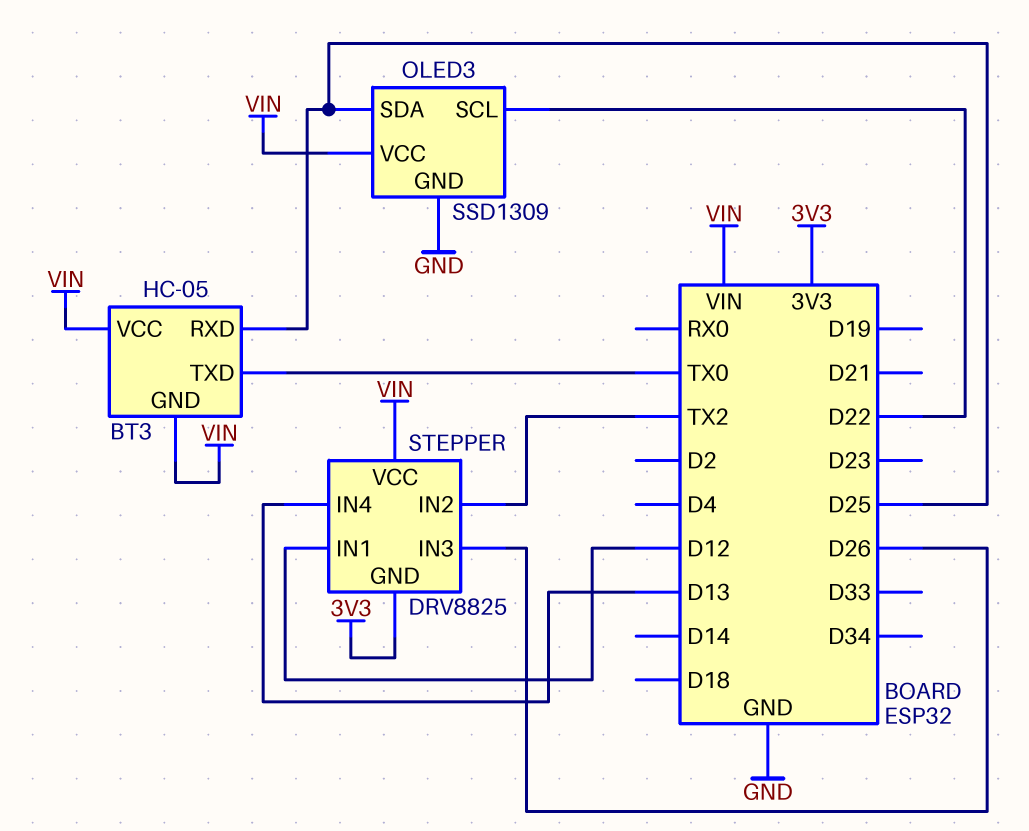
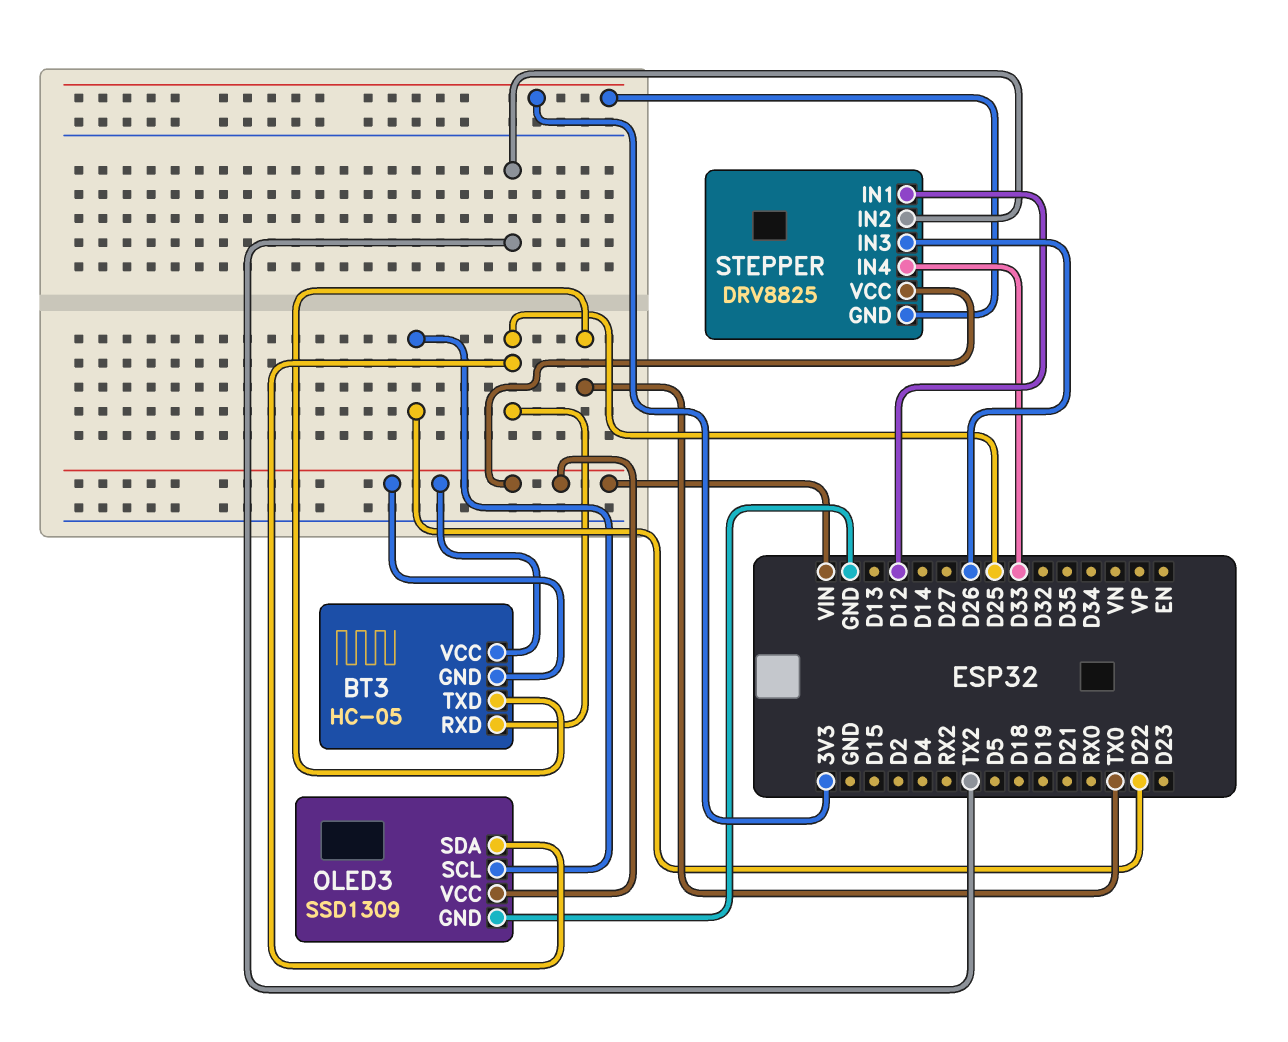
STEPPER pin IN4: D13 -> D33

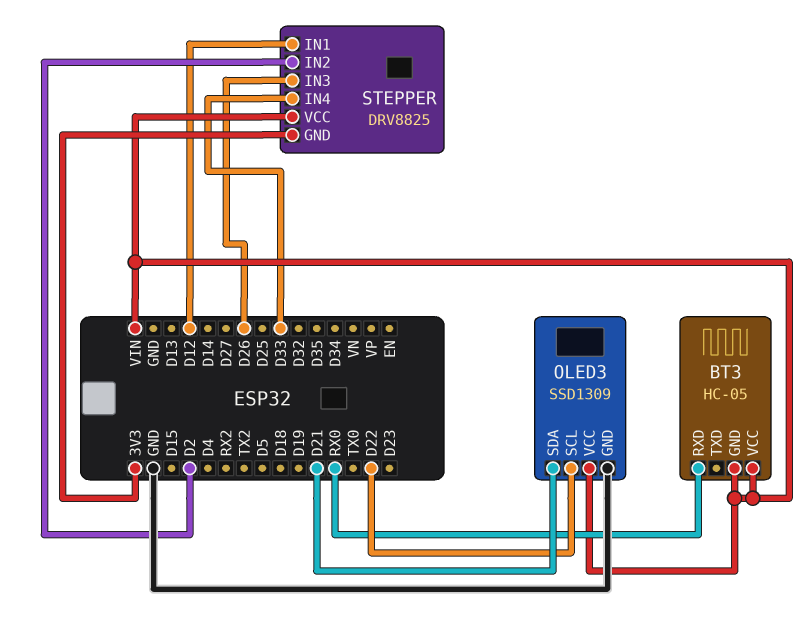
BT3 pin RXD: D25 -> RX0
BT3 pin TXD: TX0 -> none
OLED3 pin SDA: D25 -> D21
STEPPER pin IN2: TX2 -> D2

